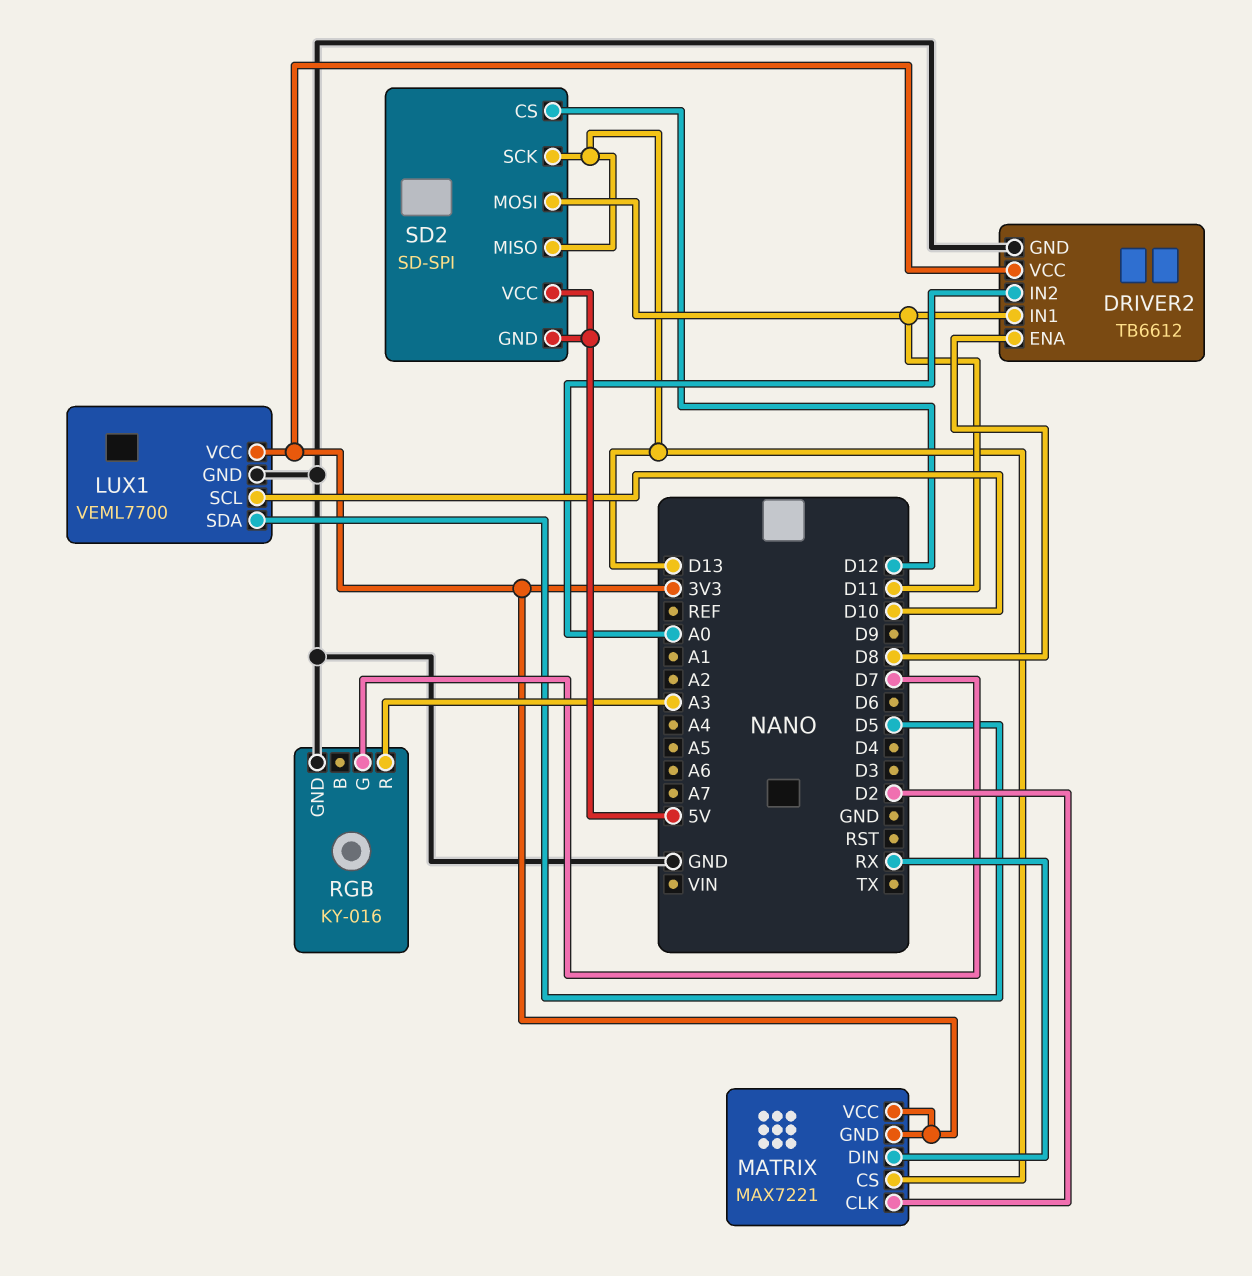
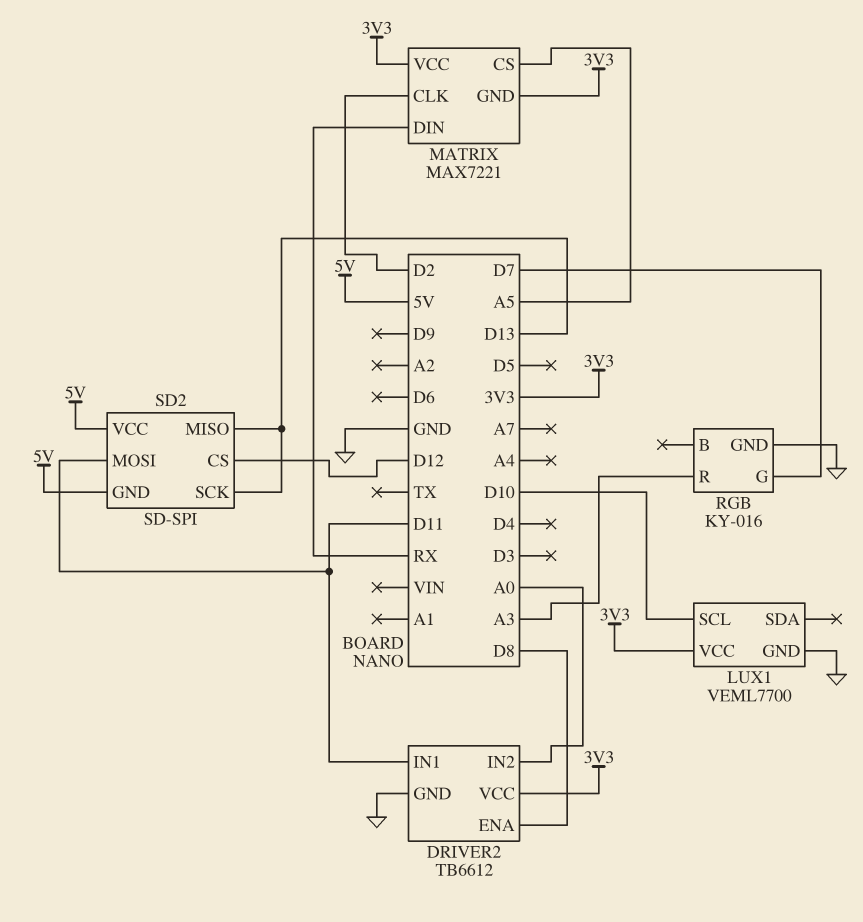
LUX1 pin SDA: D5 -> none
MATRIX pin CS: D13 -> A5

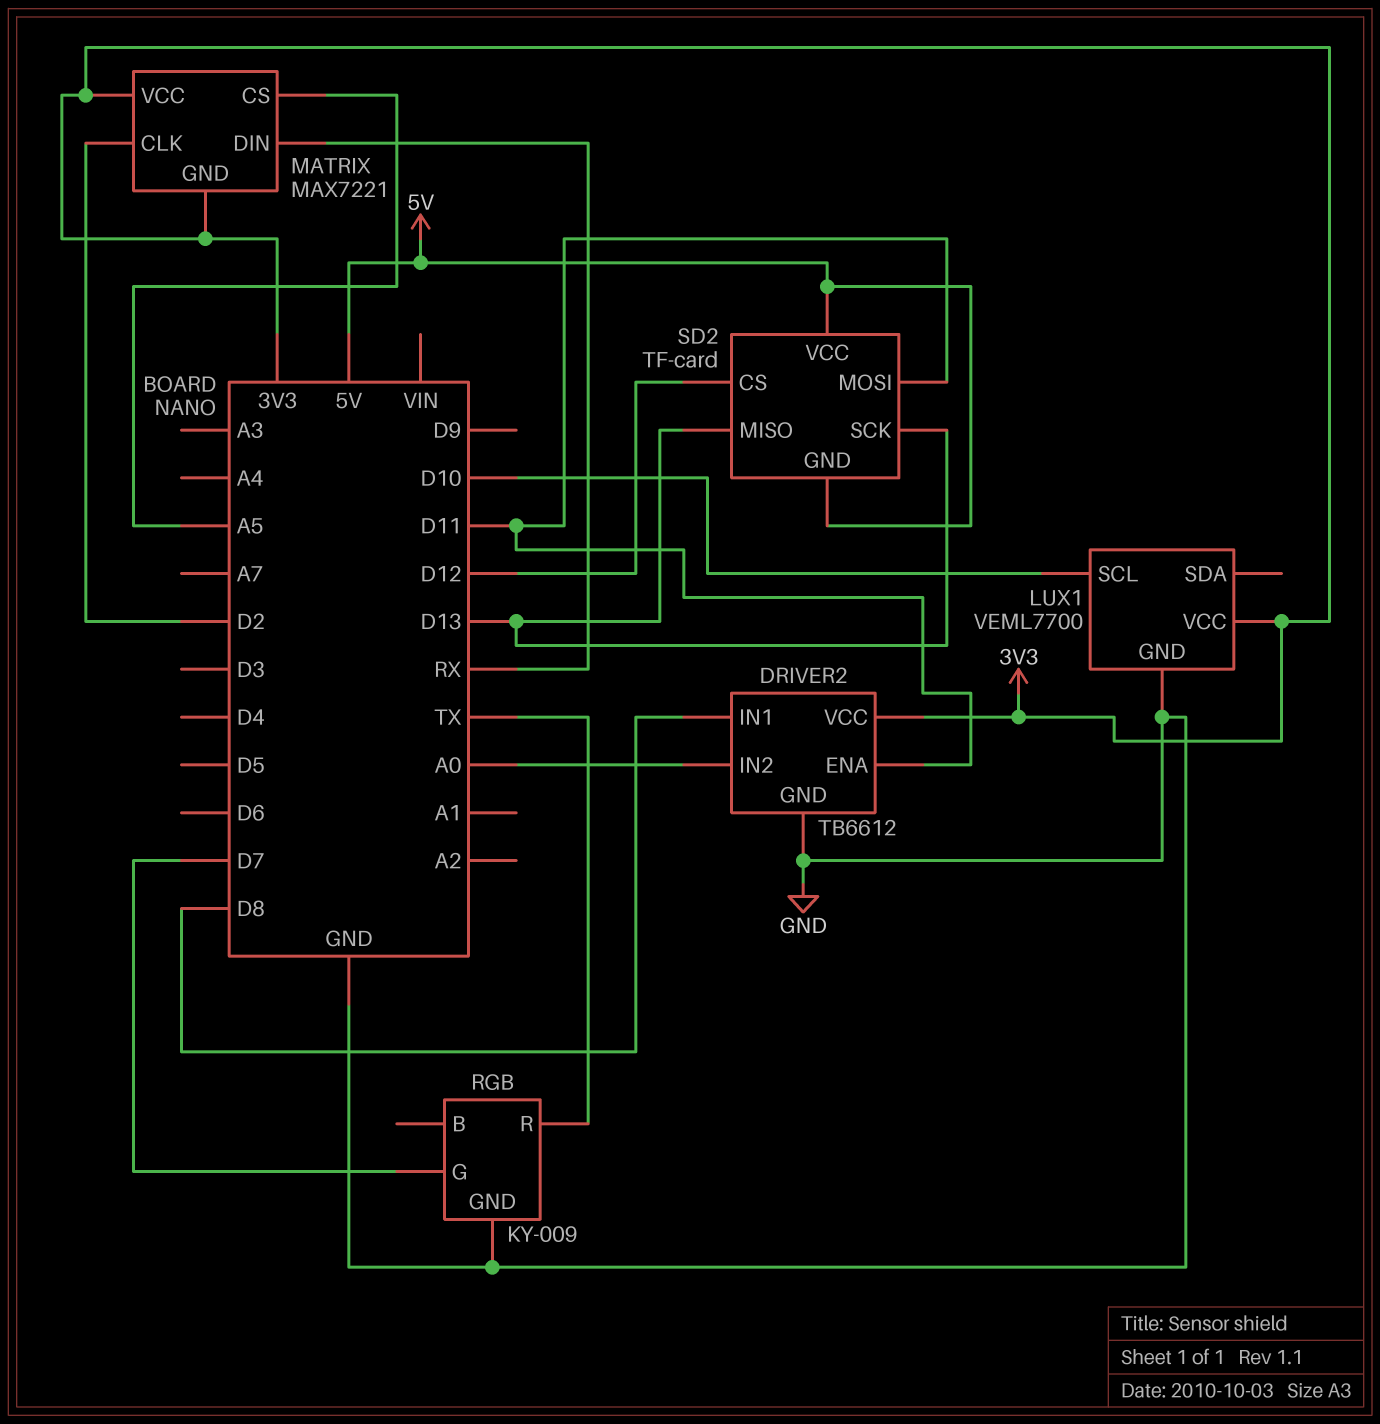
DRIVER2 pin ENA: D8 -> D11
DRIVER2 pin IN1: D11 -> D8
RGB: KY-016 -> KY-009
RGB pin R: A3 -> TX
SD2: SD-SPI -> TF-card

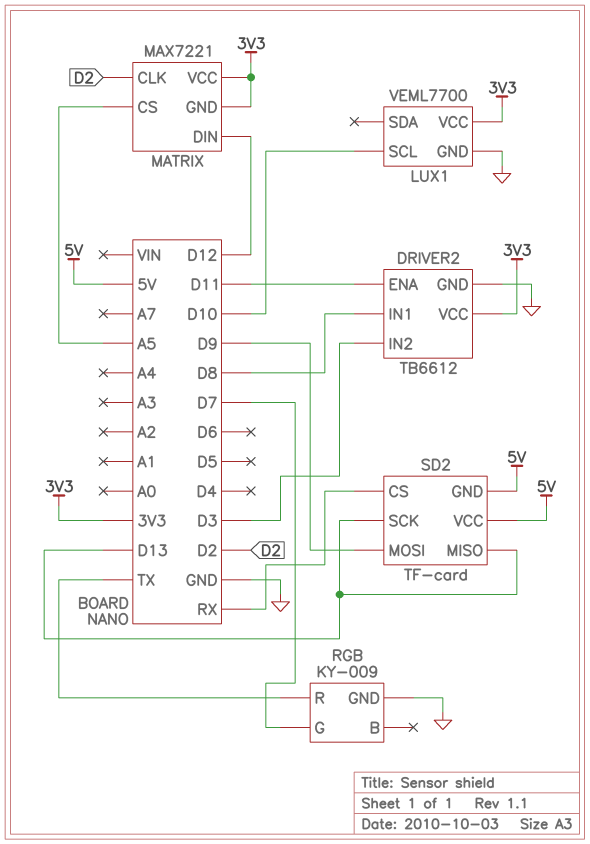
DRIVER2 pin IN2: A0 -> D3
MATRIX pin DIN: RX -> D12
SD2 pin CS: D12 -> RX
SD2 pin MOSI: D11 -> D9

